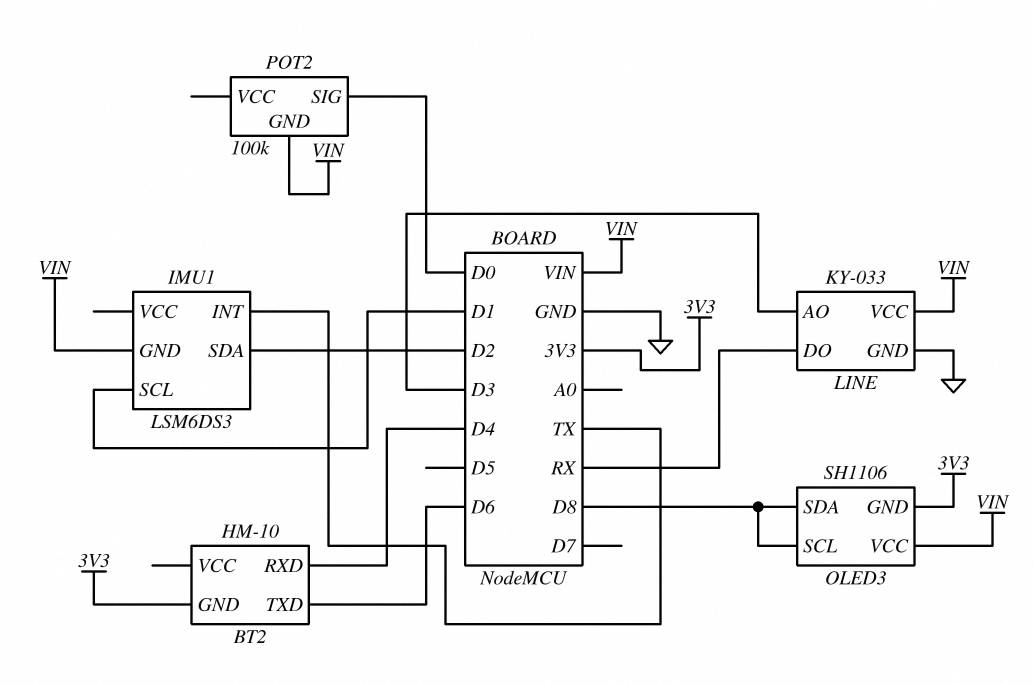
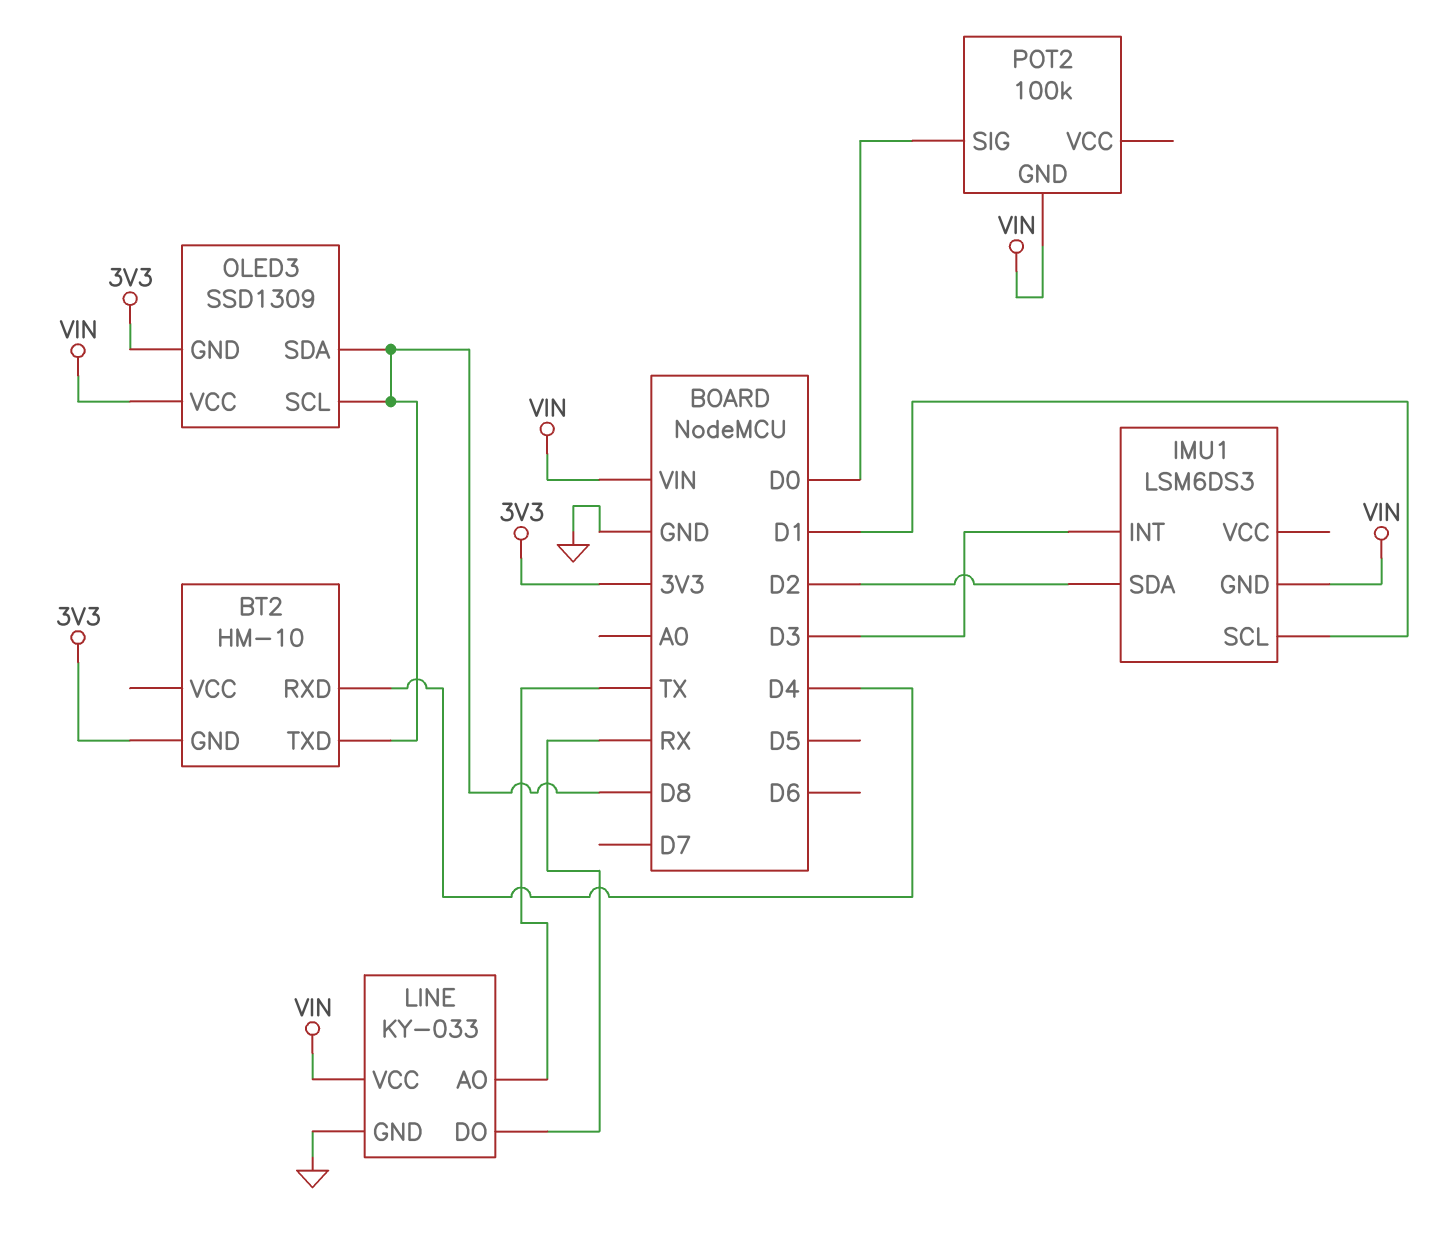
BT2 pin TXD: D6 -> D8
IMU1 pin INT: TX -> D3
LINE pin AO: D3 -> TX
OLED3: SH1106 -> SSD1309

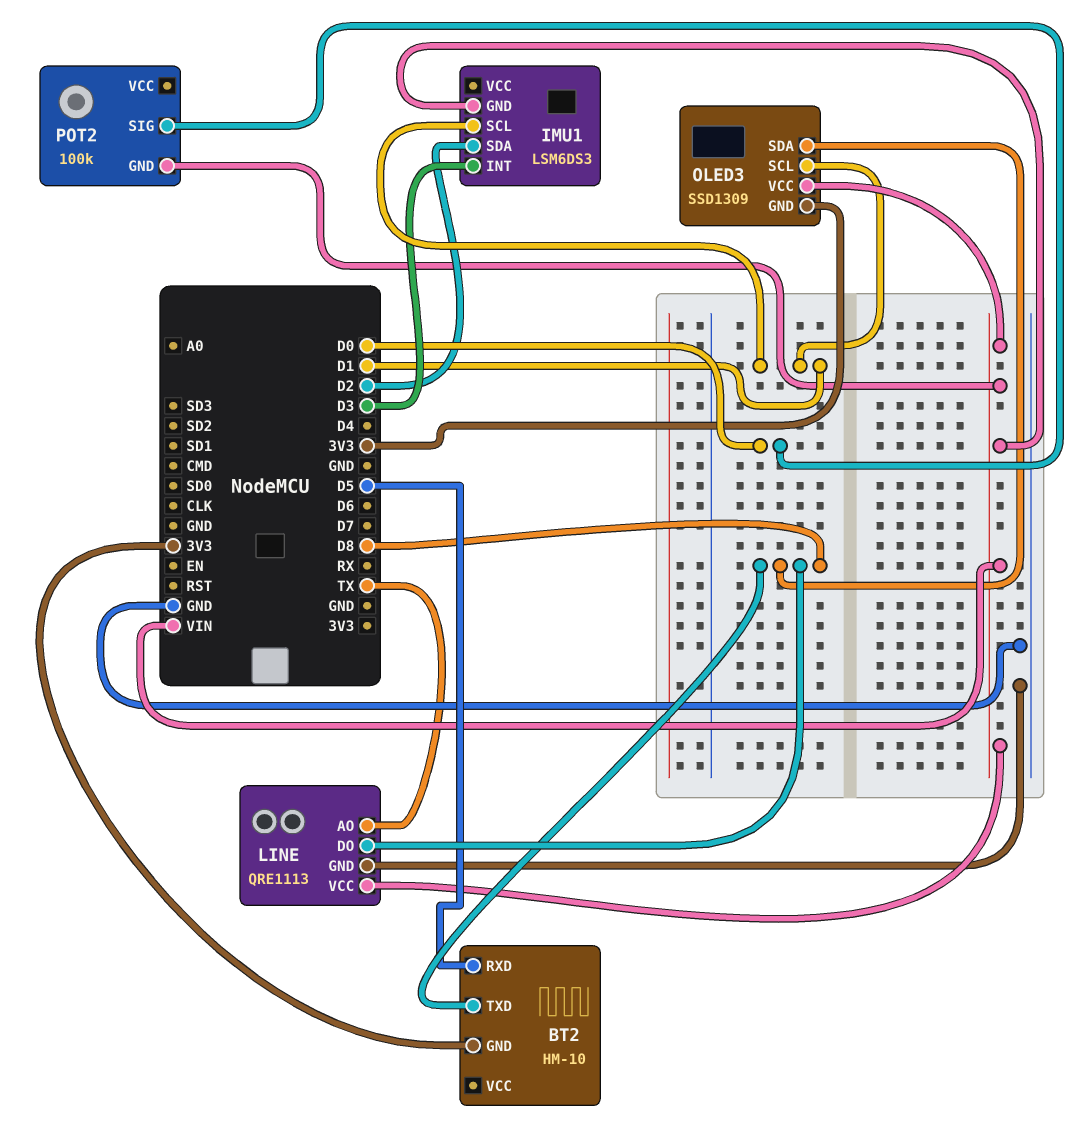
BT2 pin RXD: D4 -> D5
LINE: KY-033 -> QRE1113
LINE pin DO: RX -> D8
OLED3 pin SCL: D8 -> D1

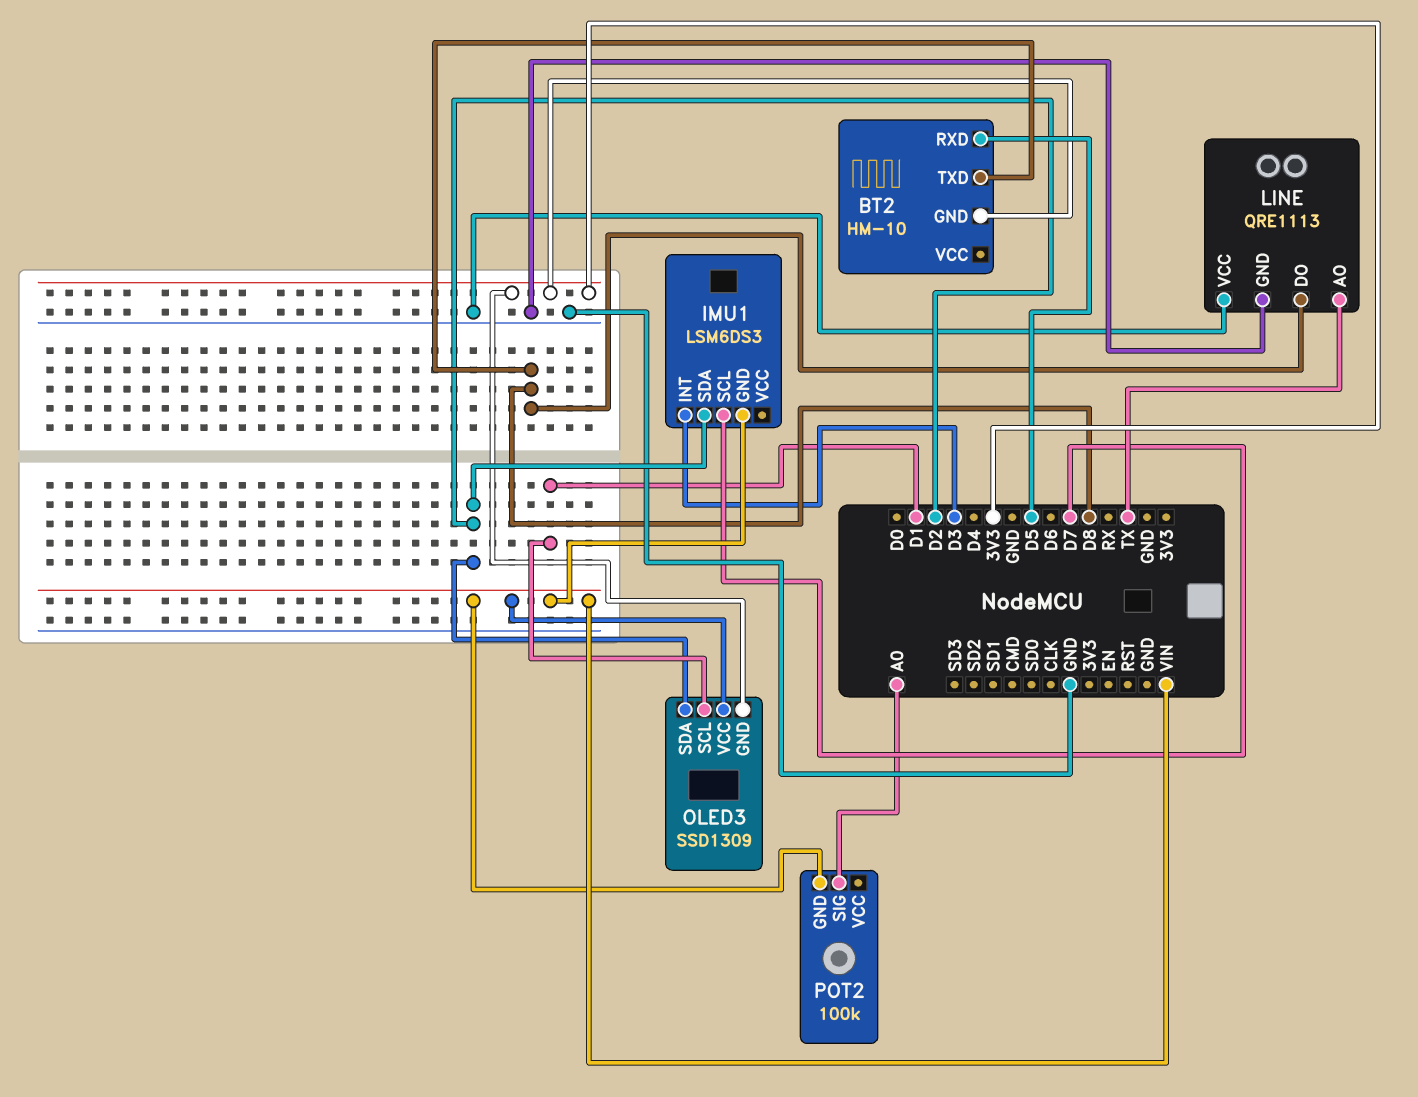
IMU1 pin SCL: D1 -> D7
LINE pin VCC: VIN -> GND
OLED3 pin SDA: D8 -> D2
POT2 pin SIG: D0 -> A0

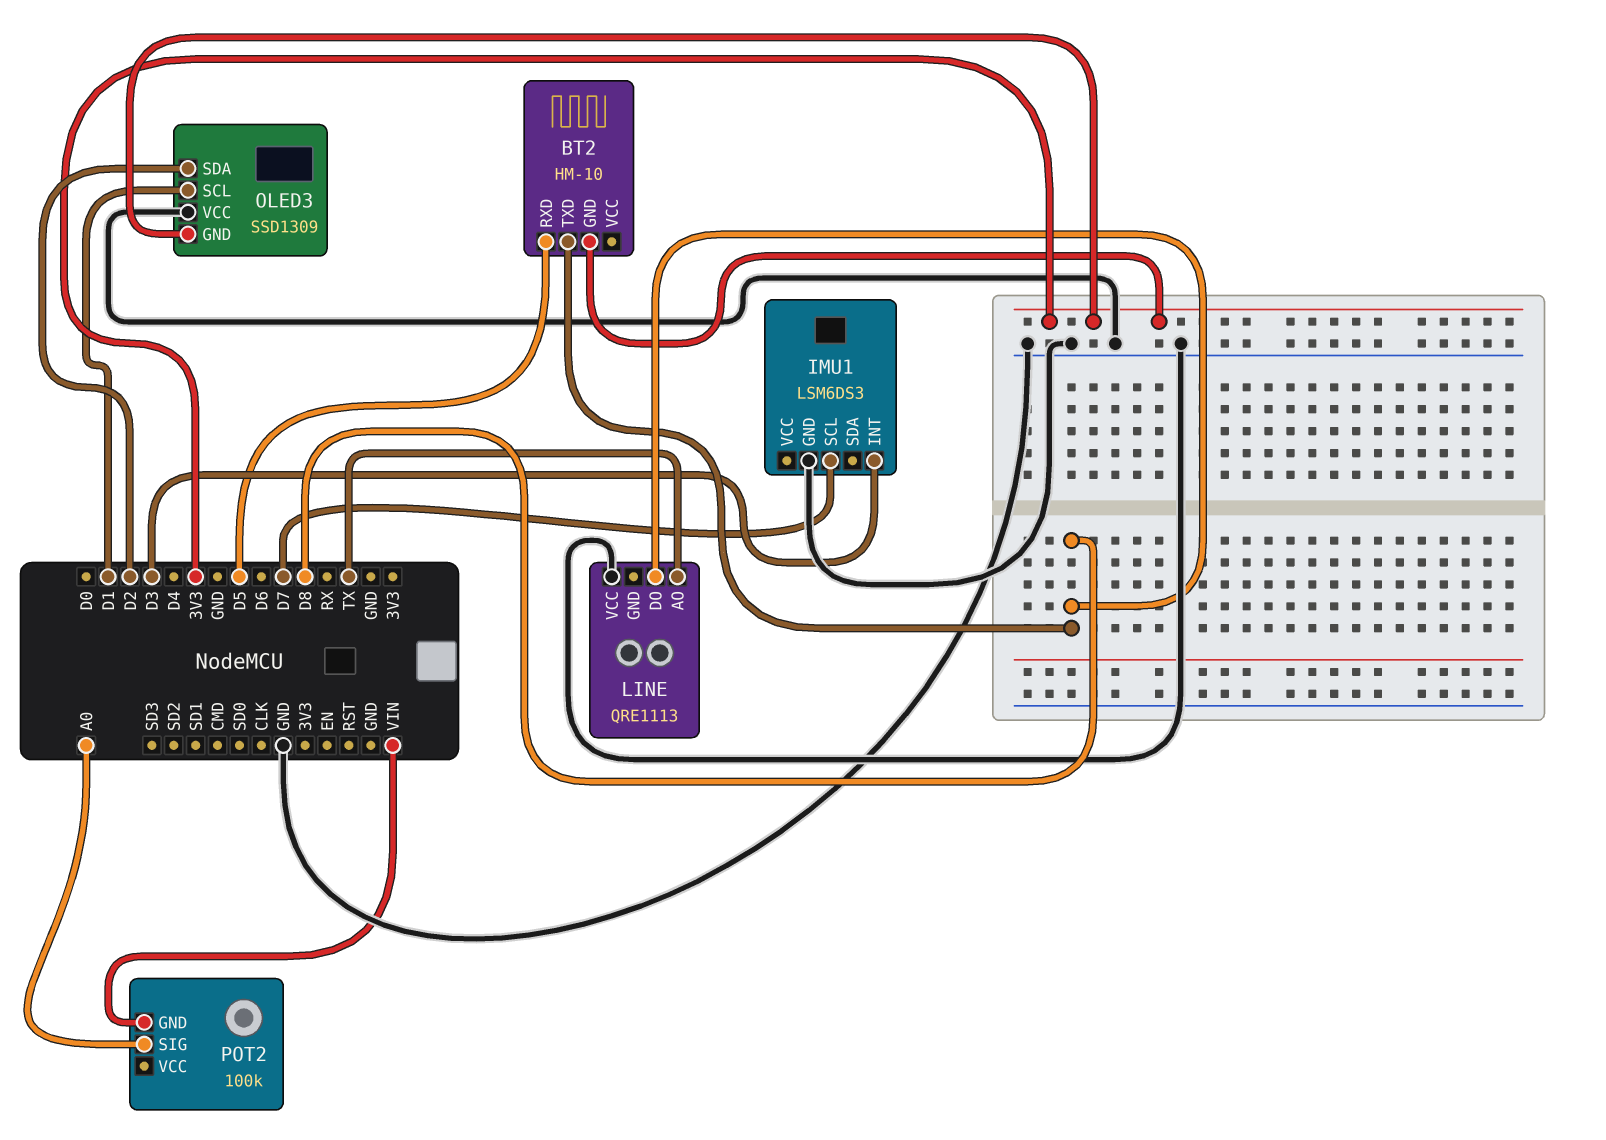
IMU1 pin GND: VIN -> GND
IMU1 pin SDA: D2 -> none
LINE pin GND: GND -> none
OLED3 pin VCC: VIN -> GND

